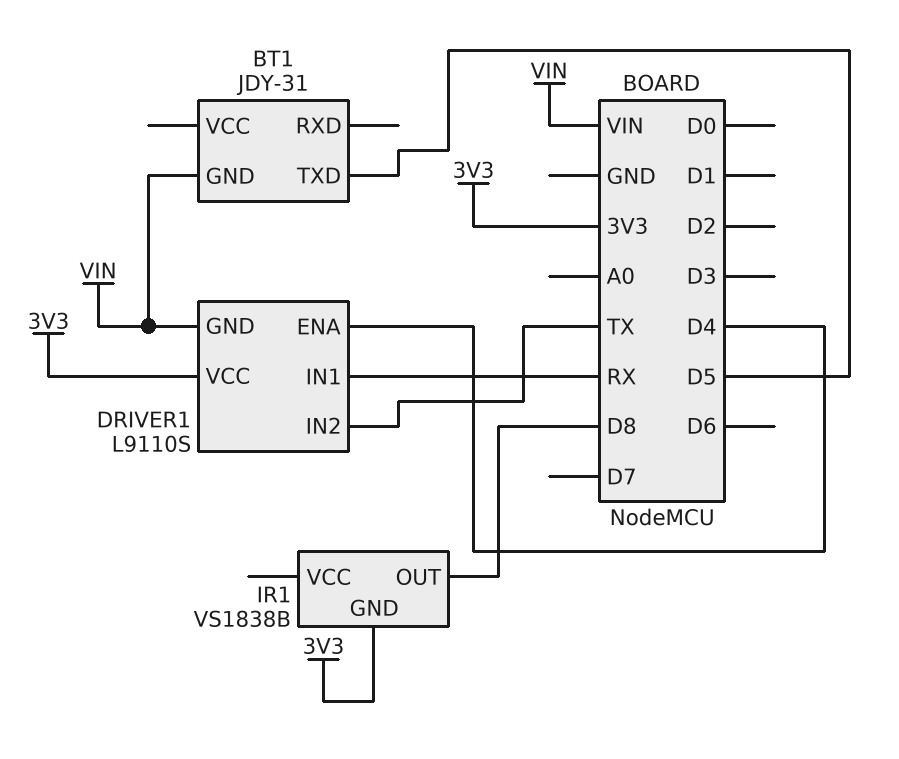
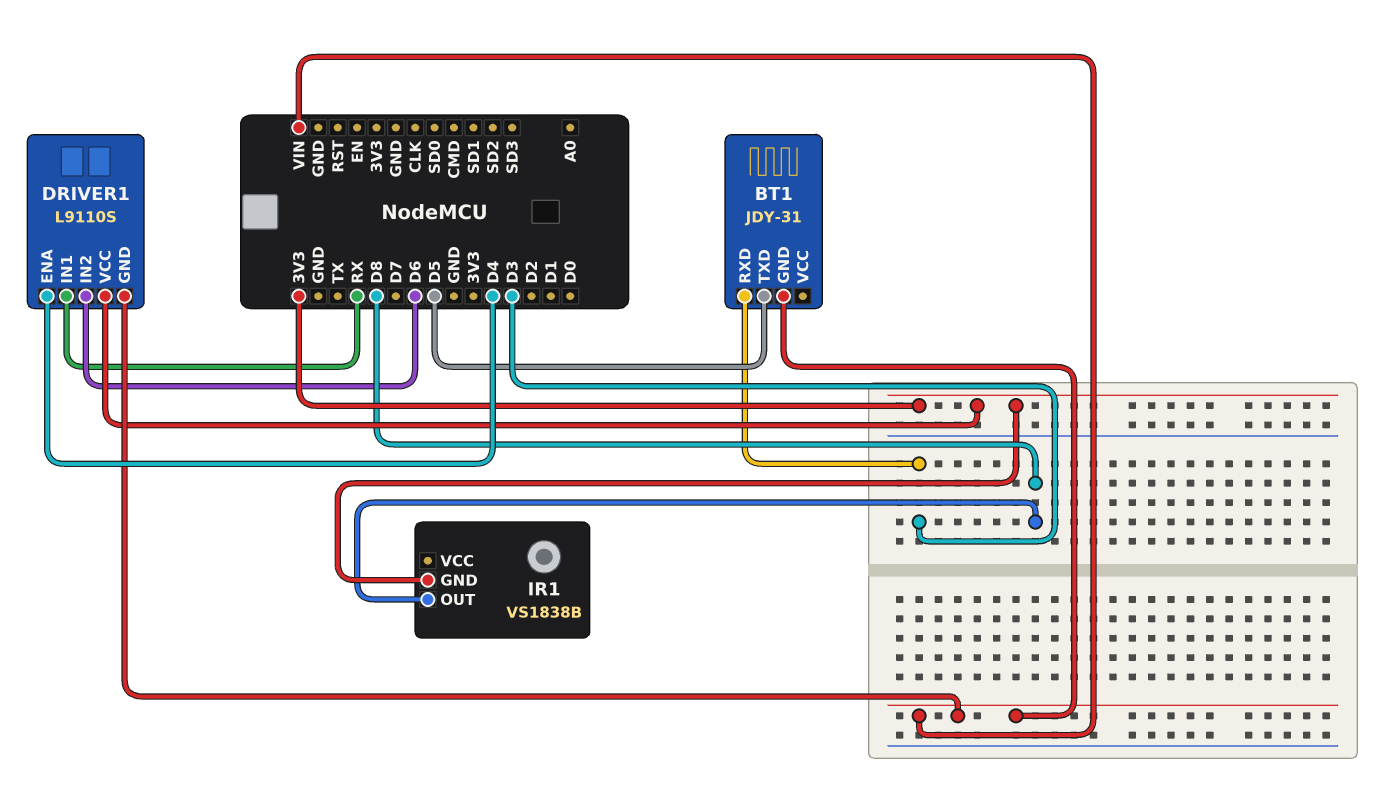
BT1 pin RXD: none -> D3
DRIVER1 pin IN2: TX -> D6

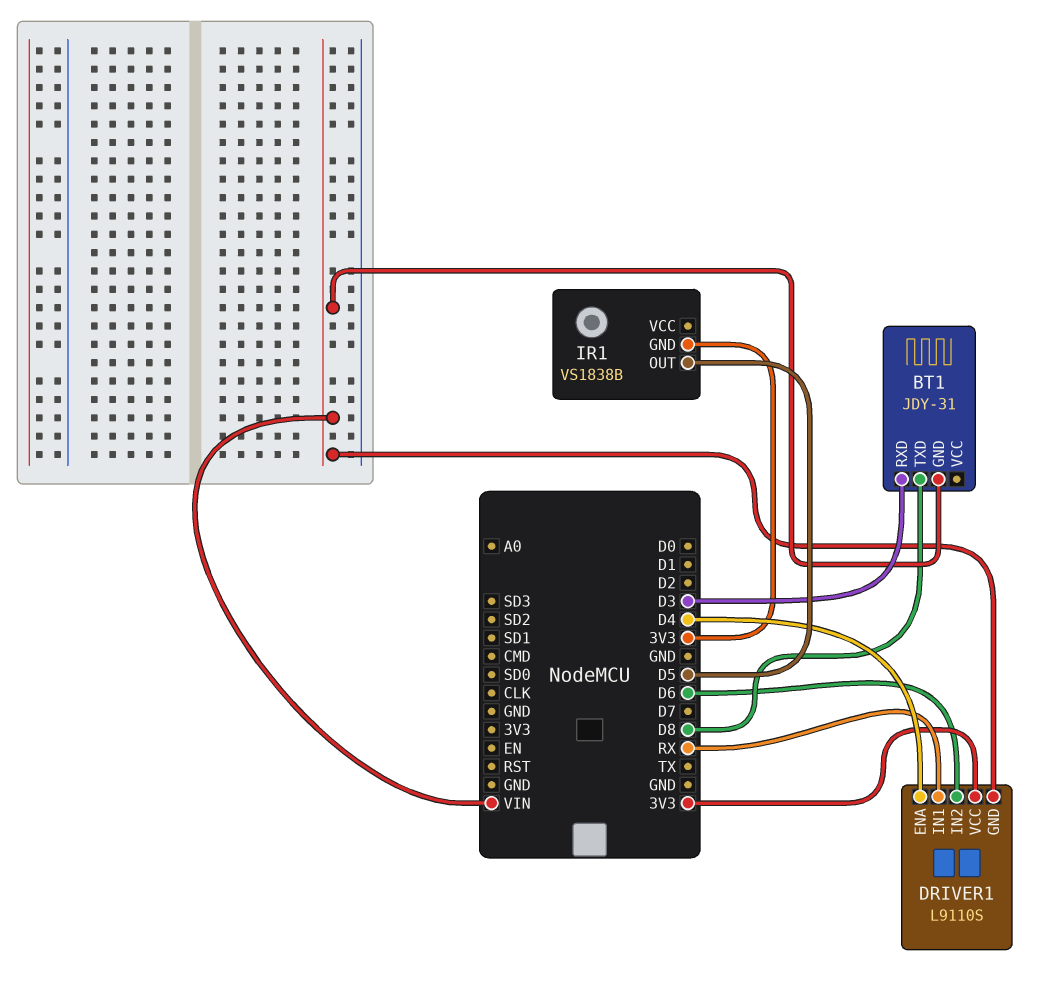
BT1 pin TXD: D5 -> D8
IR1 pin OUT: D8 -> D5

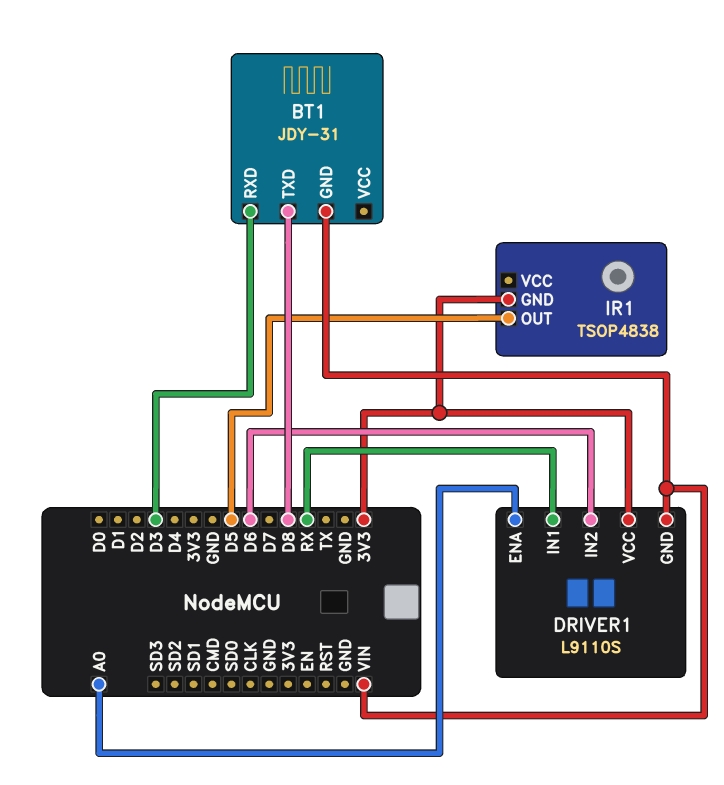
DRIVER1 pin ENA: D4 -> A0
IR1: VS1838B -> TSOP4838

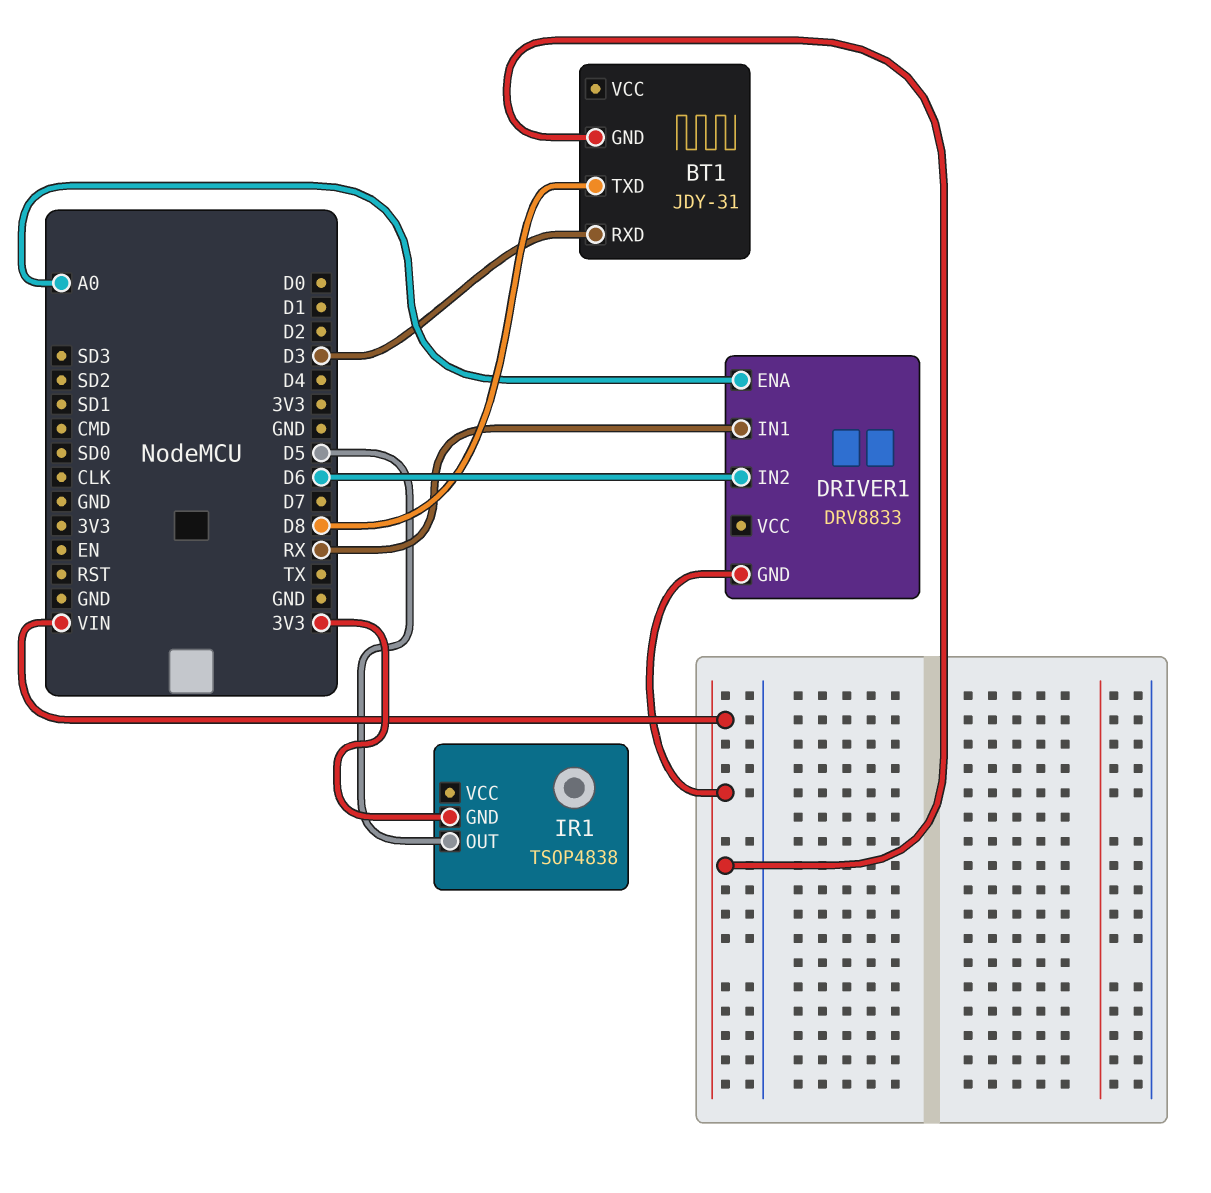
DRIVER1: L9110S -> DRV8833
DRIVER1 pin VCC: 3V3 -> none

